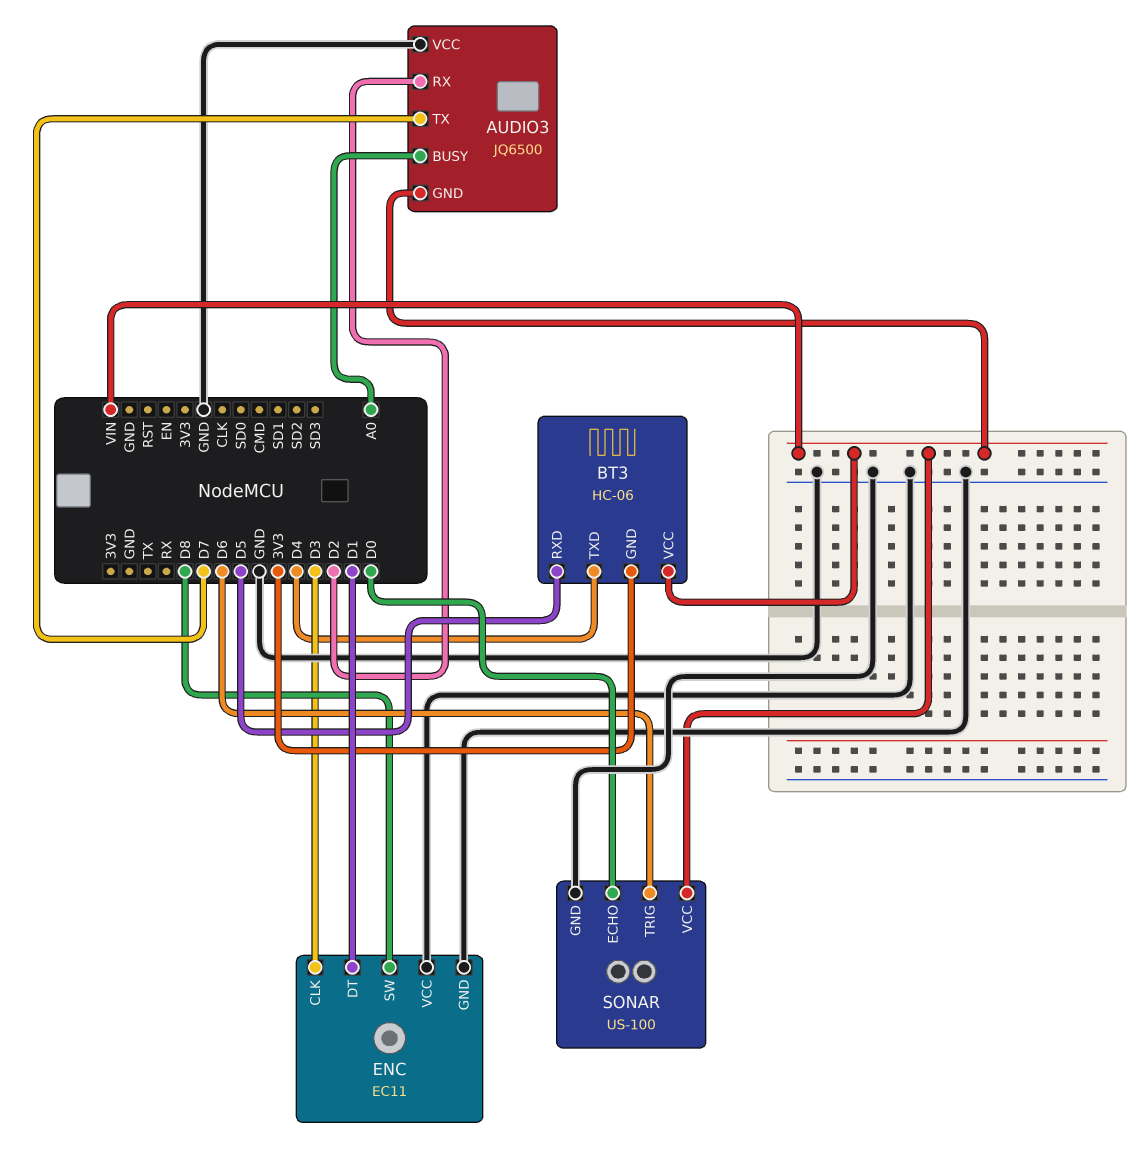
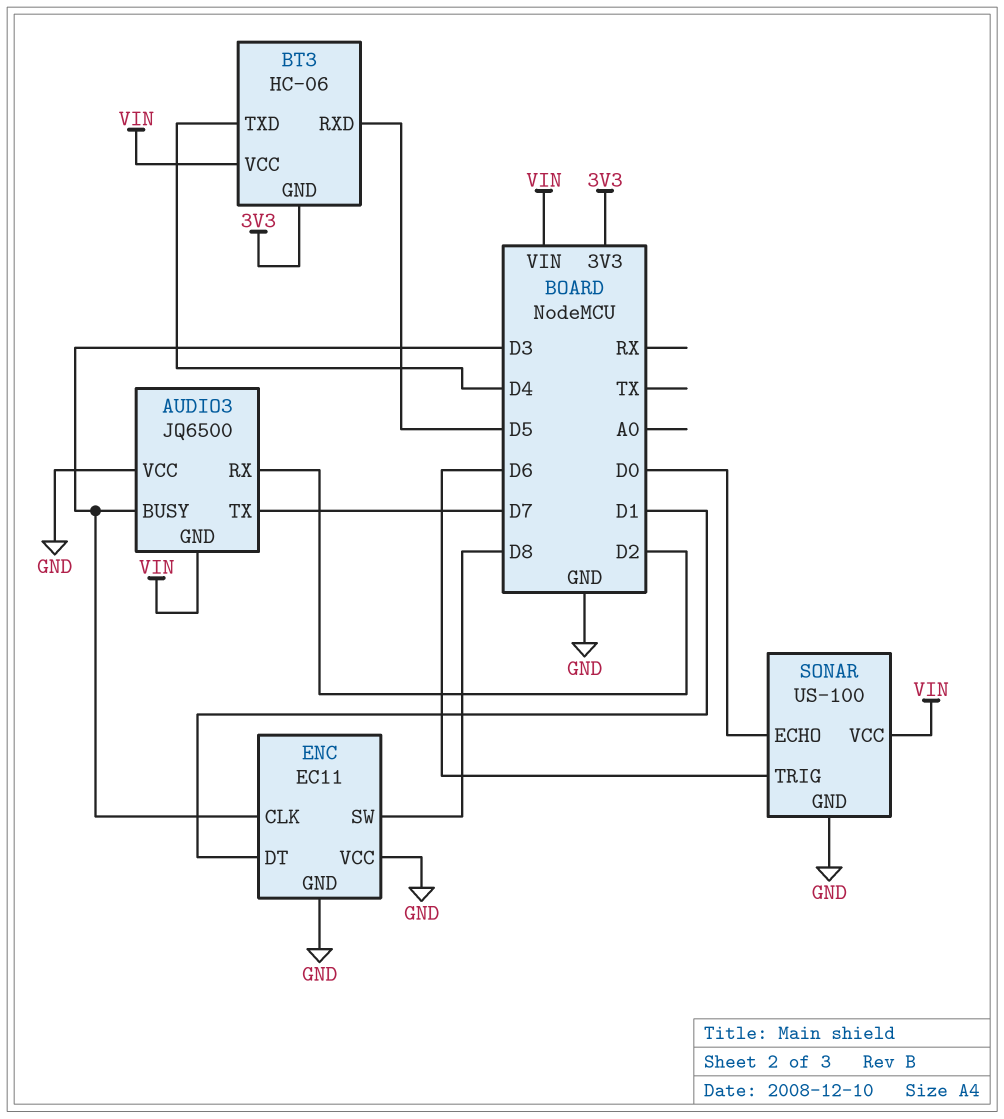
AUDIO3 pin BUSY: A0 -> D3

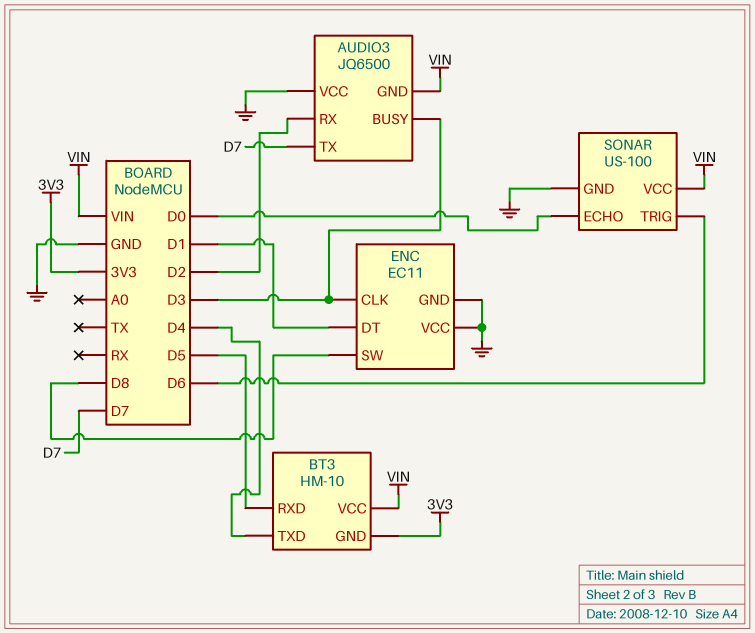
BT3: HC-06 -> HM-10

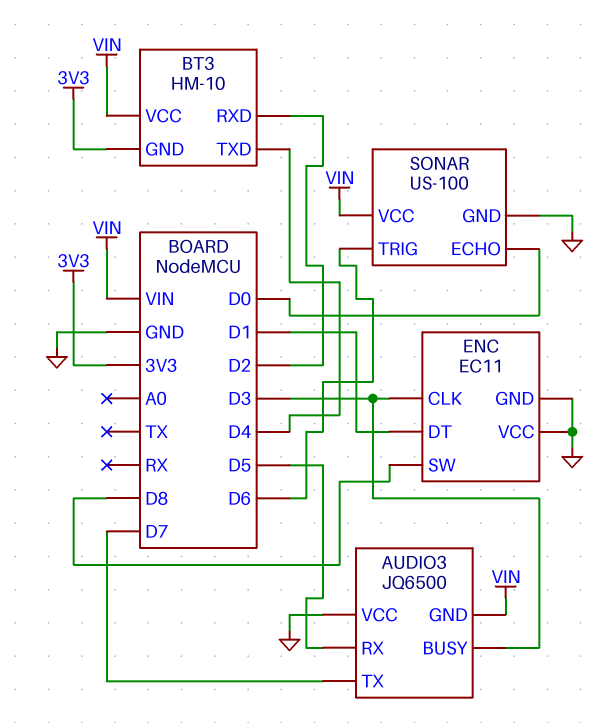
AUDIO3 pin RX: D2 -> D5
BT3 pin RXD: D5 -> D2

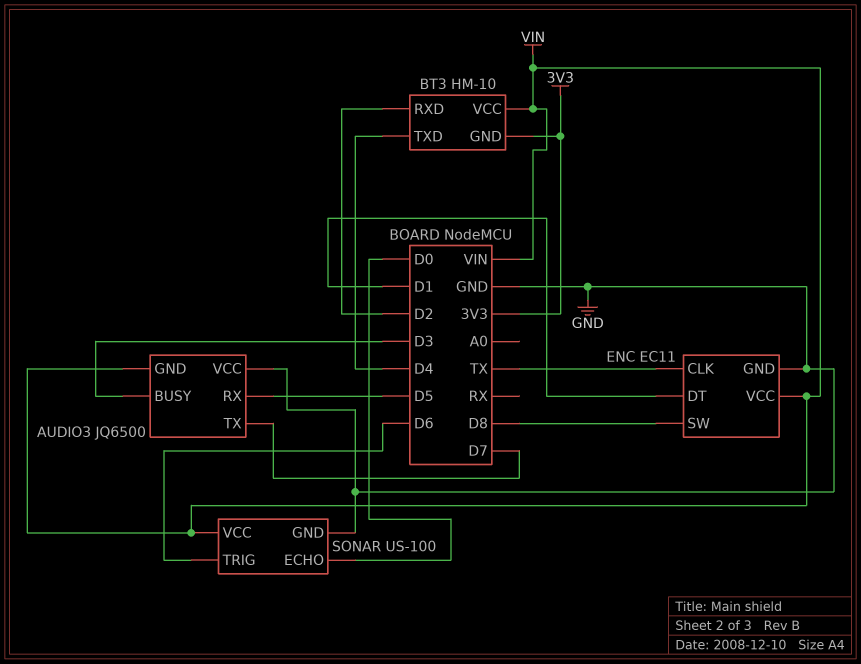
ENC pin CLK: D3 -> TX
ENC pin VCC: GND -> VIN

